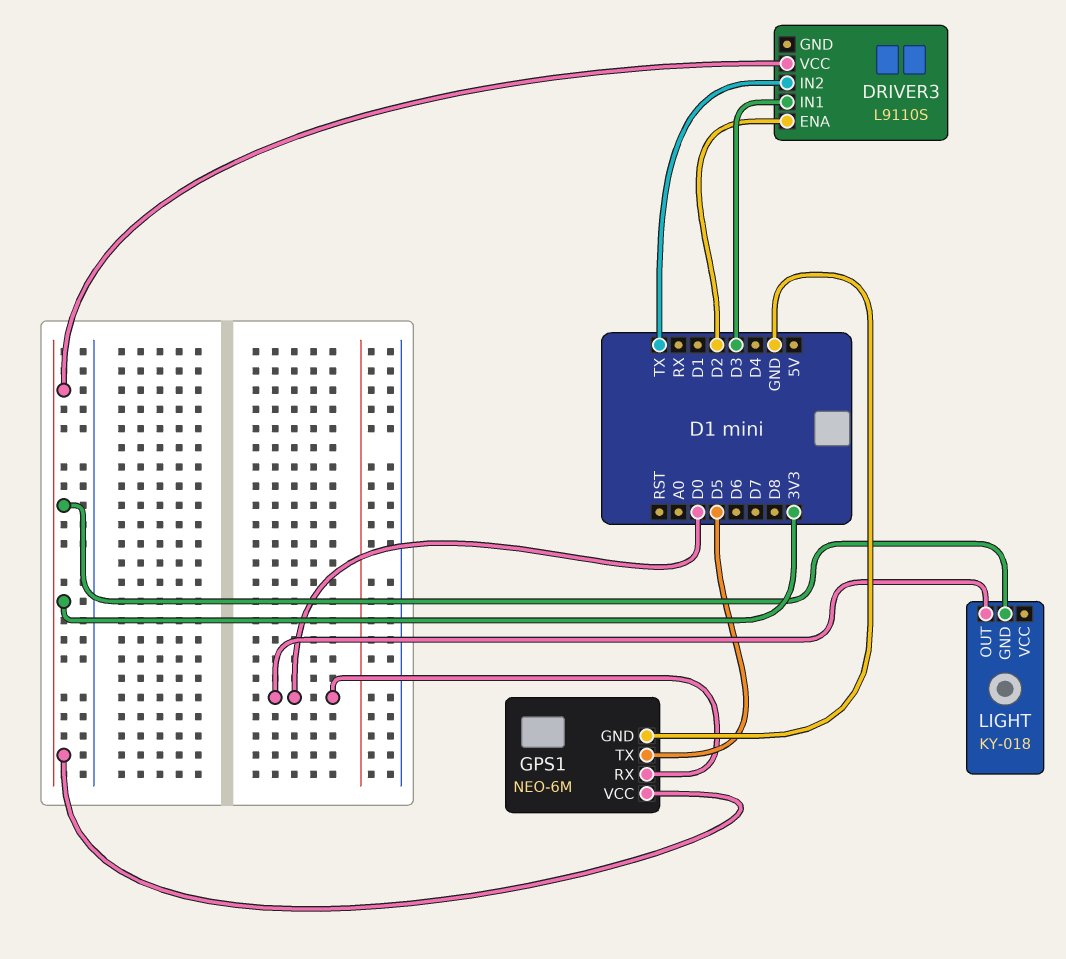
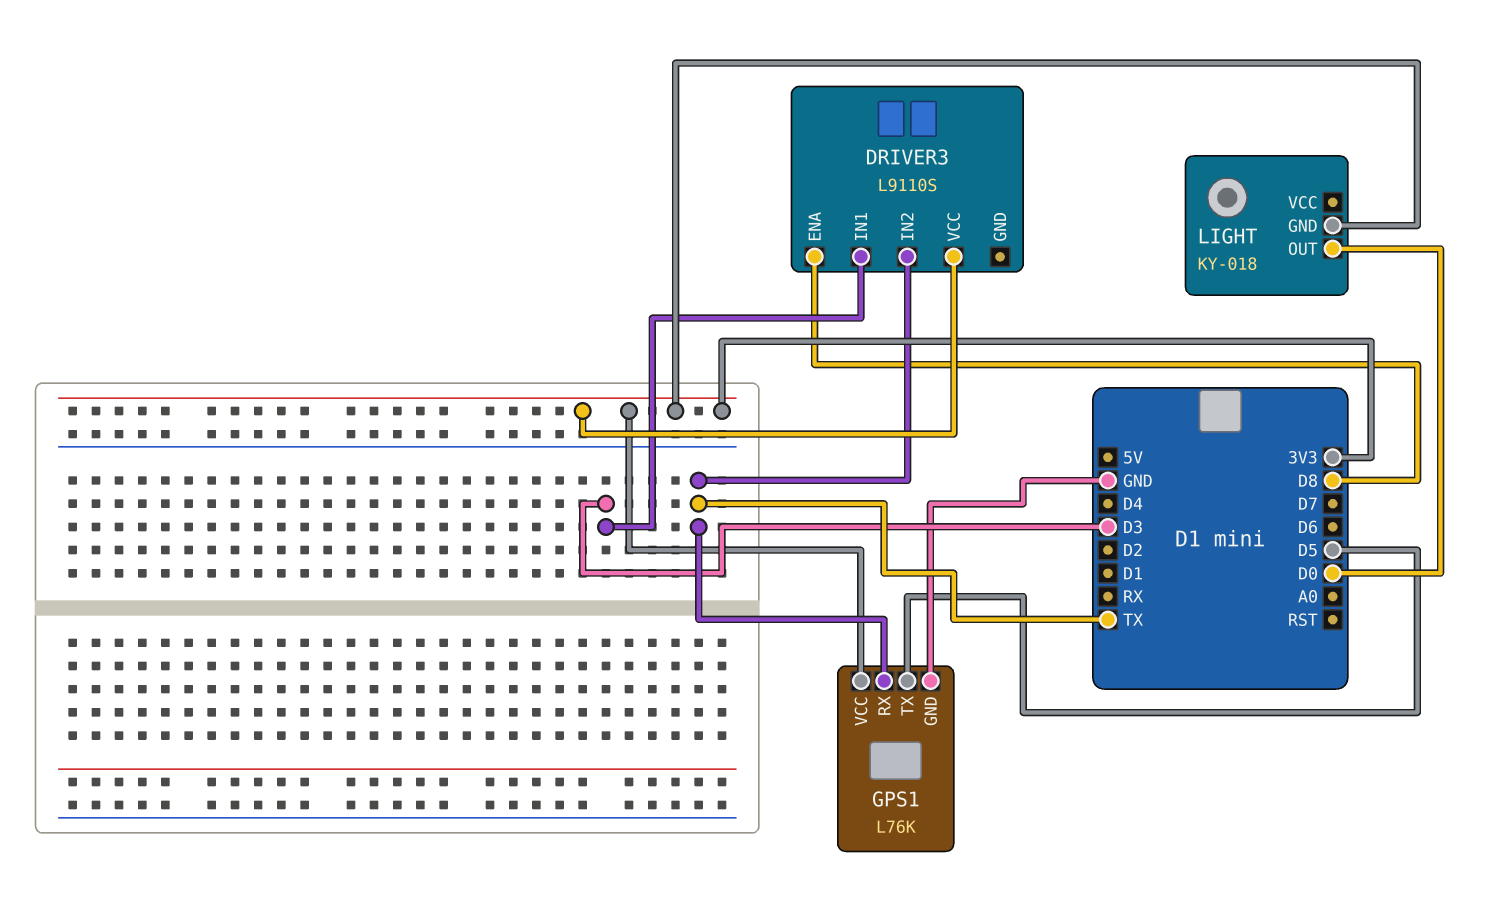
DRIVER3 pin ENA: D2 -> D8
GPS1: NEO-6M -> L76K
GPS1 pin RX: D0 -> TX

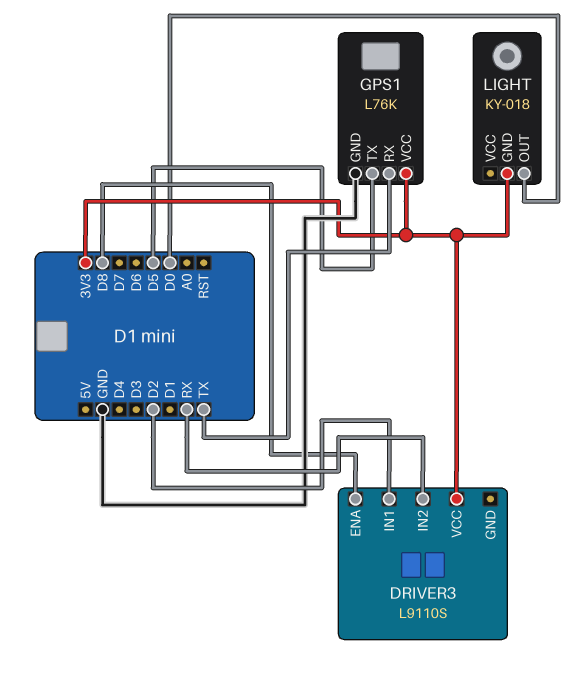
DRIVER3 pin IN1: D3 -> D2
DRIVER3 pin IN2: TX -> RX

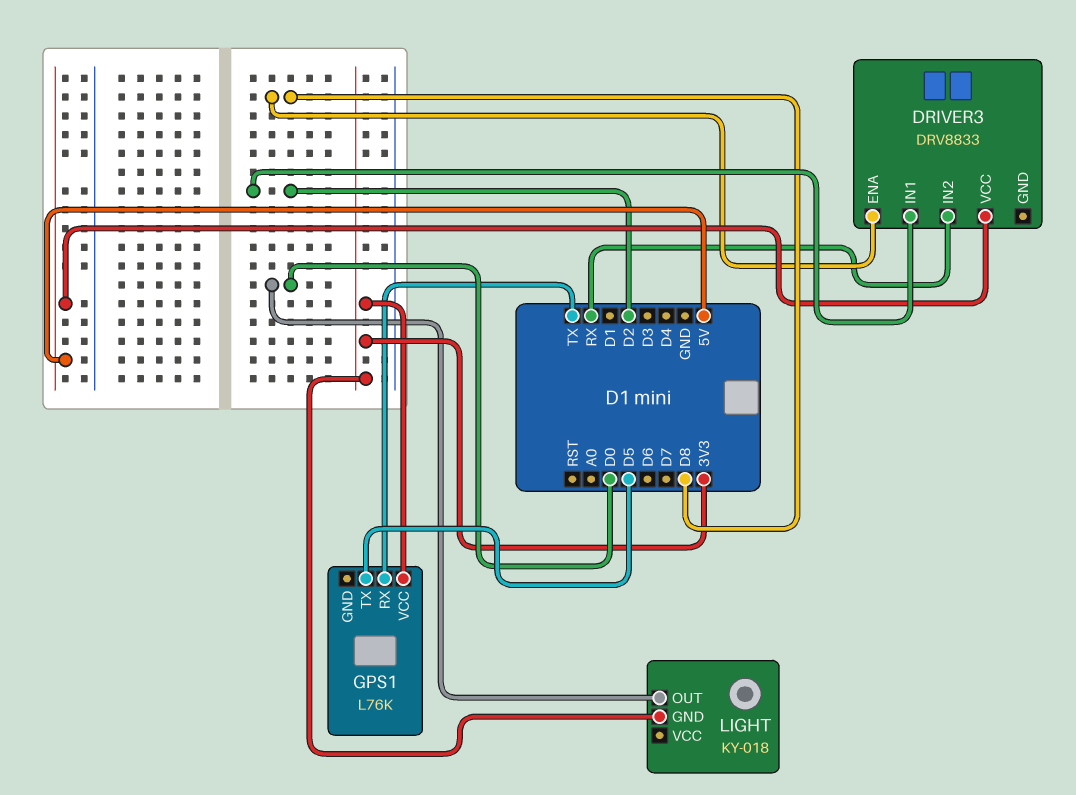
DRIVER3: L9110S -> DRV8833
DRIVER3 pin VCC: 3V3 -> 5V
GPS1 pin GND: GND -> none

